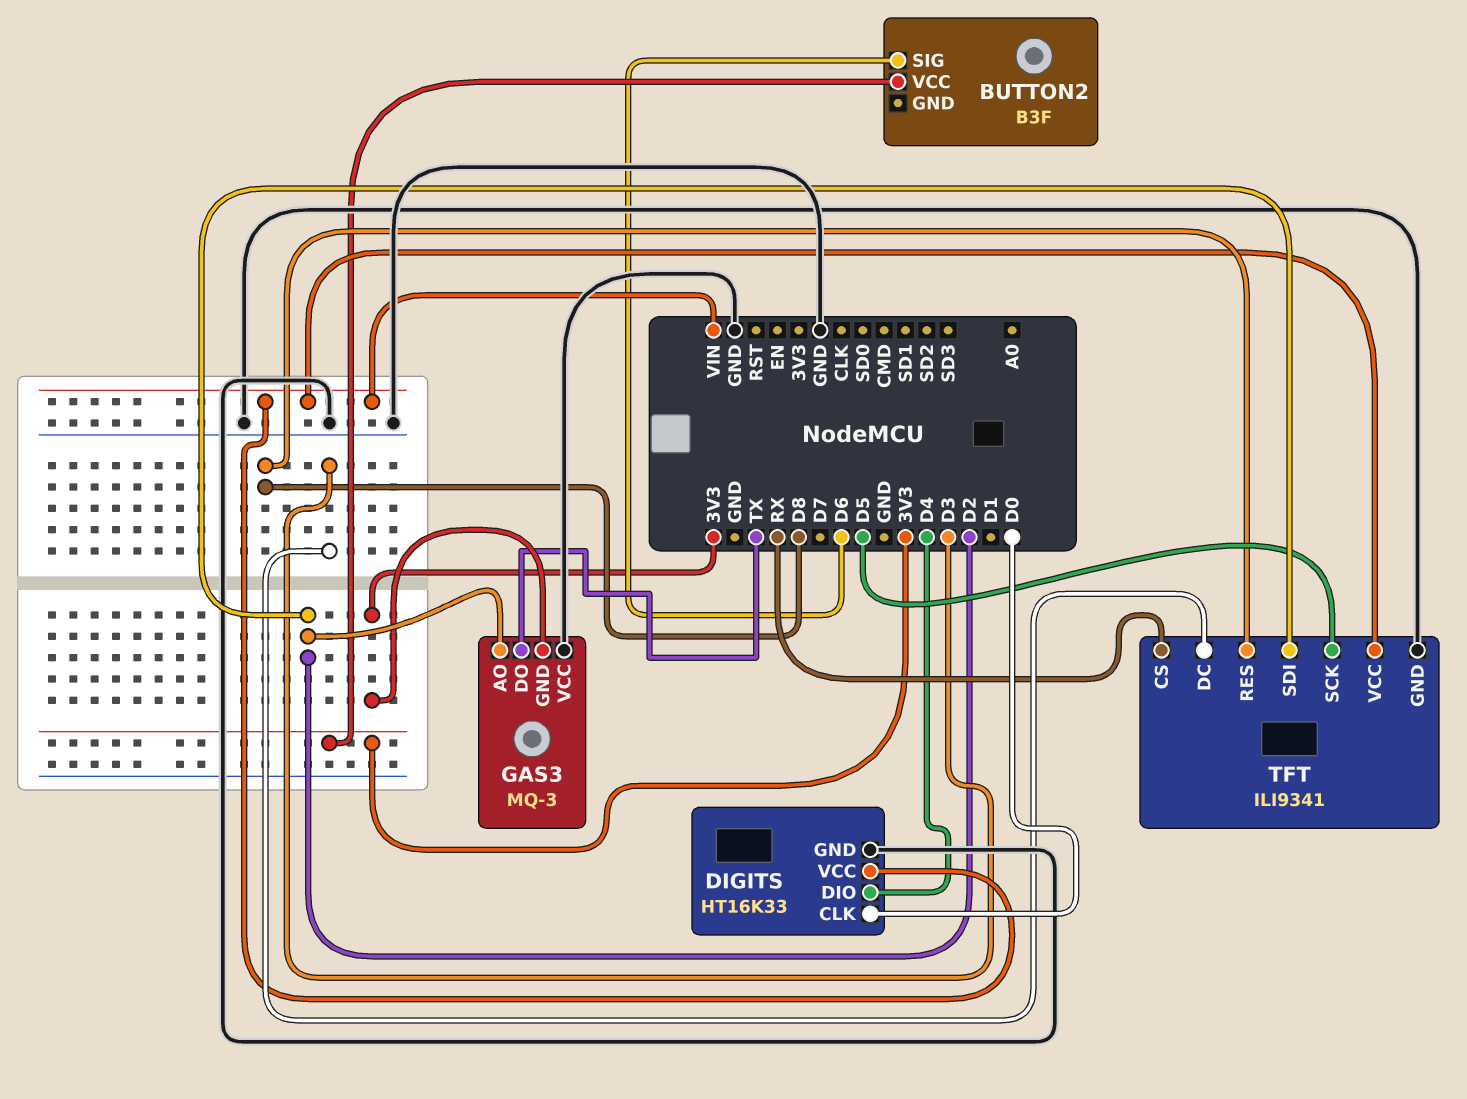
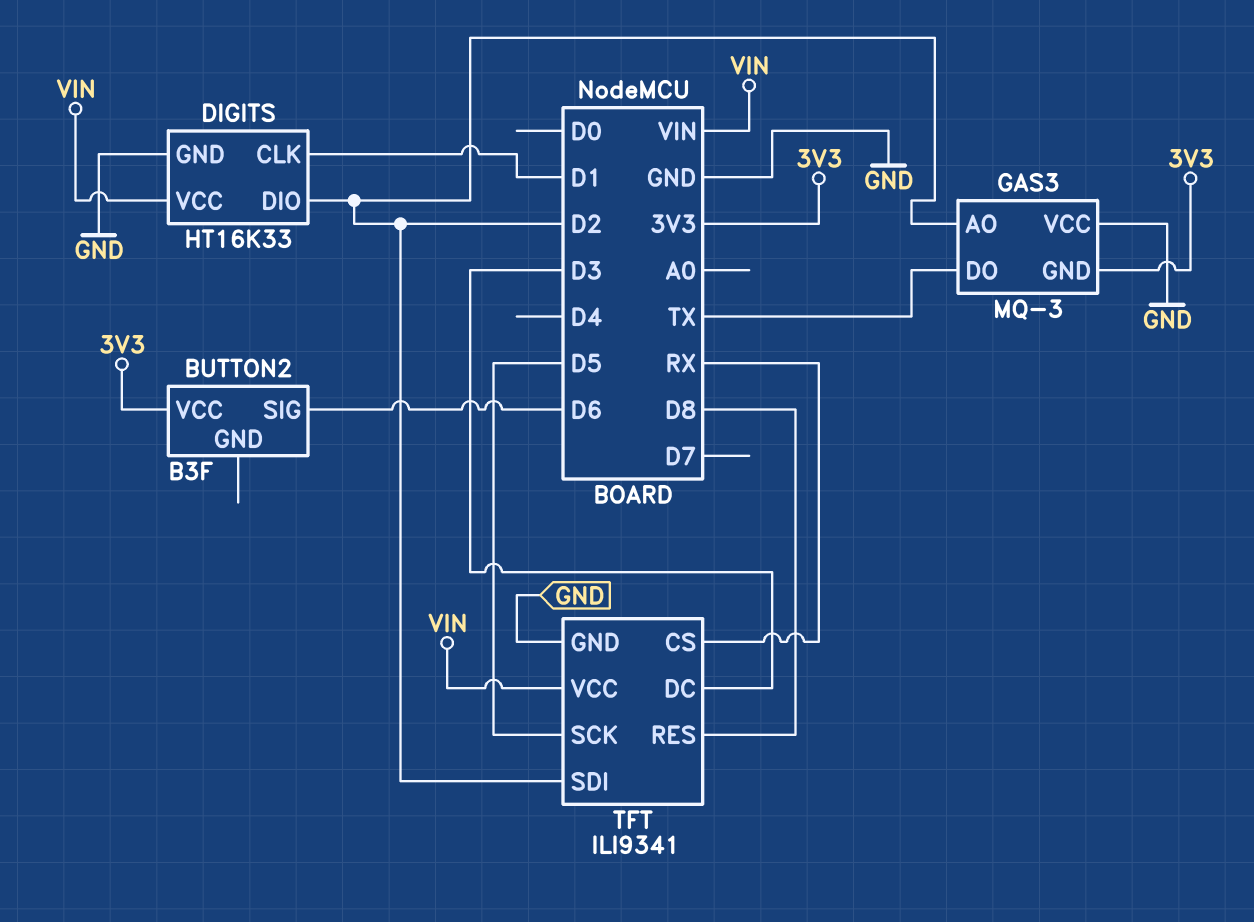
DIGITS pin CLK: D0 -> D1
DIGITS pin DIO: D4 -> D2

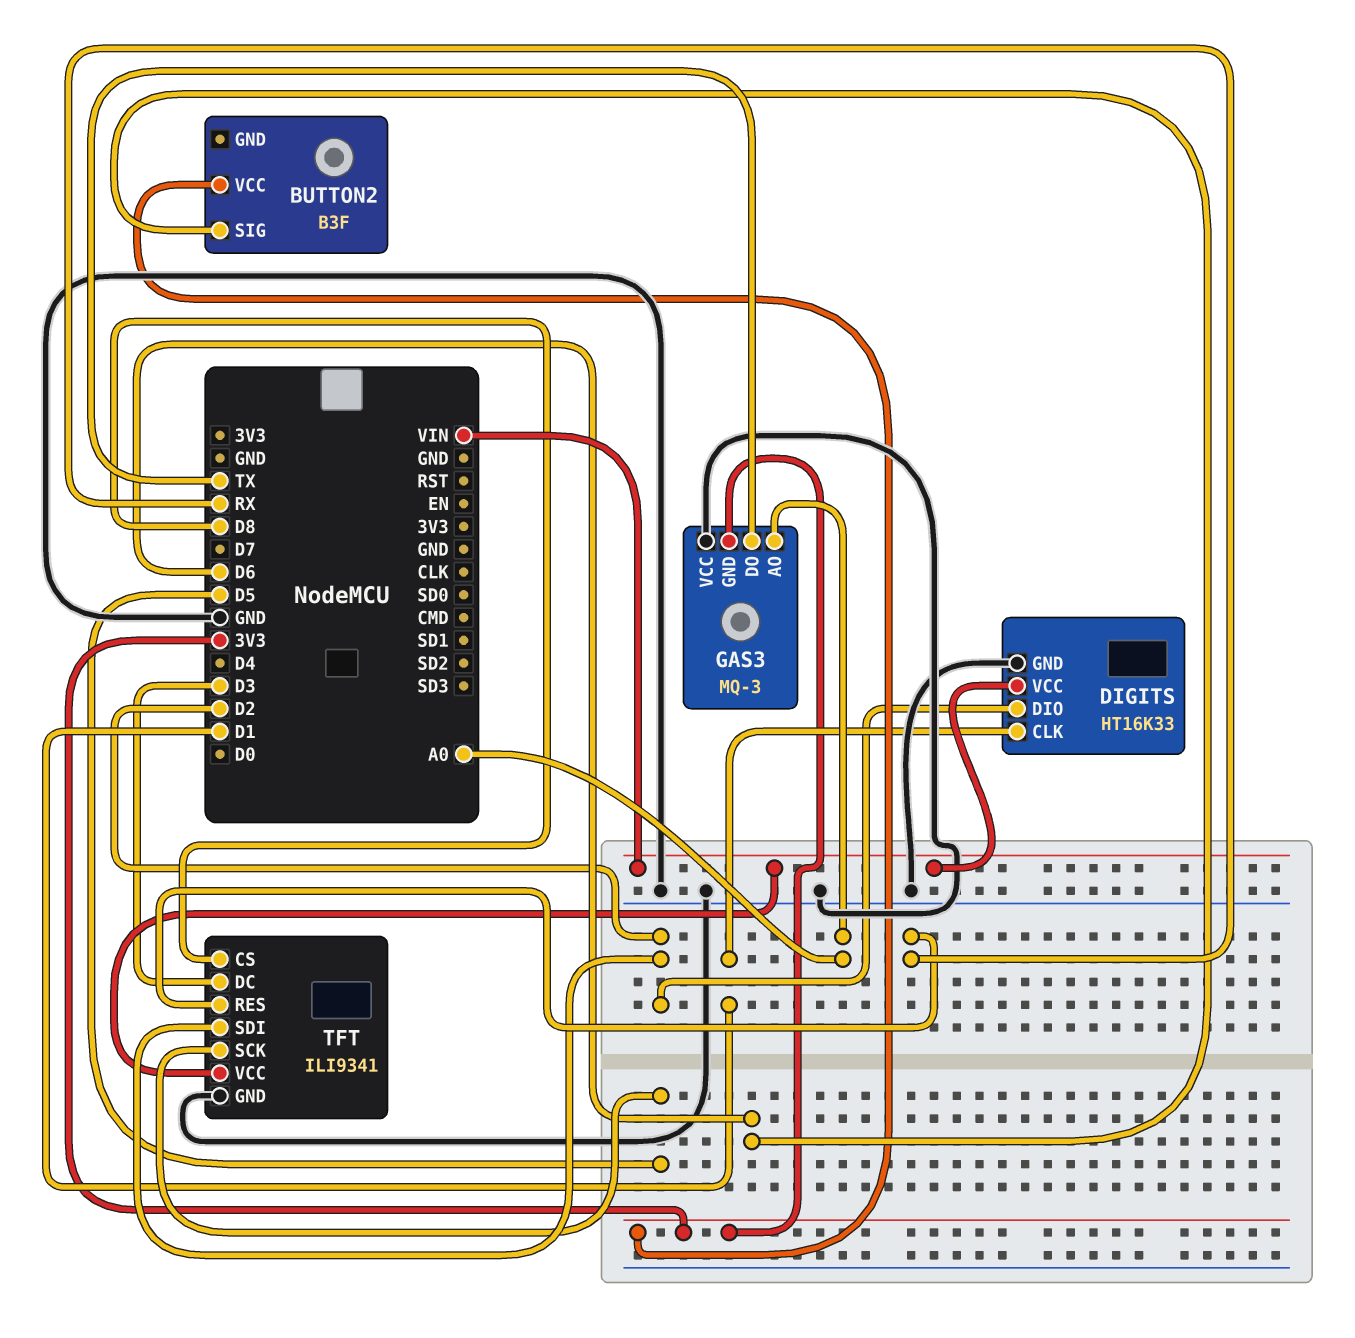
GAS3 pin AO: D2 -> A0
TFT pin CS: RX -> D8
TFT pin RES: D8 -> RX

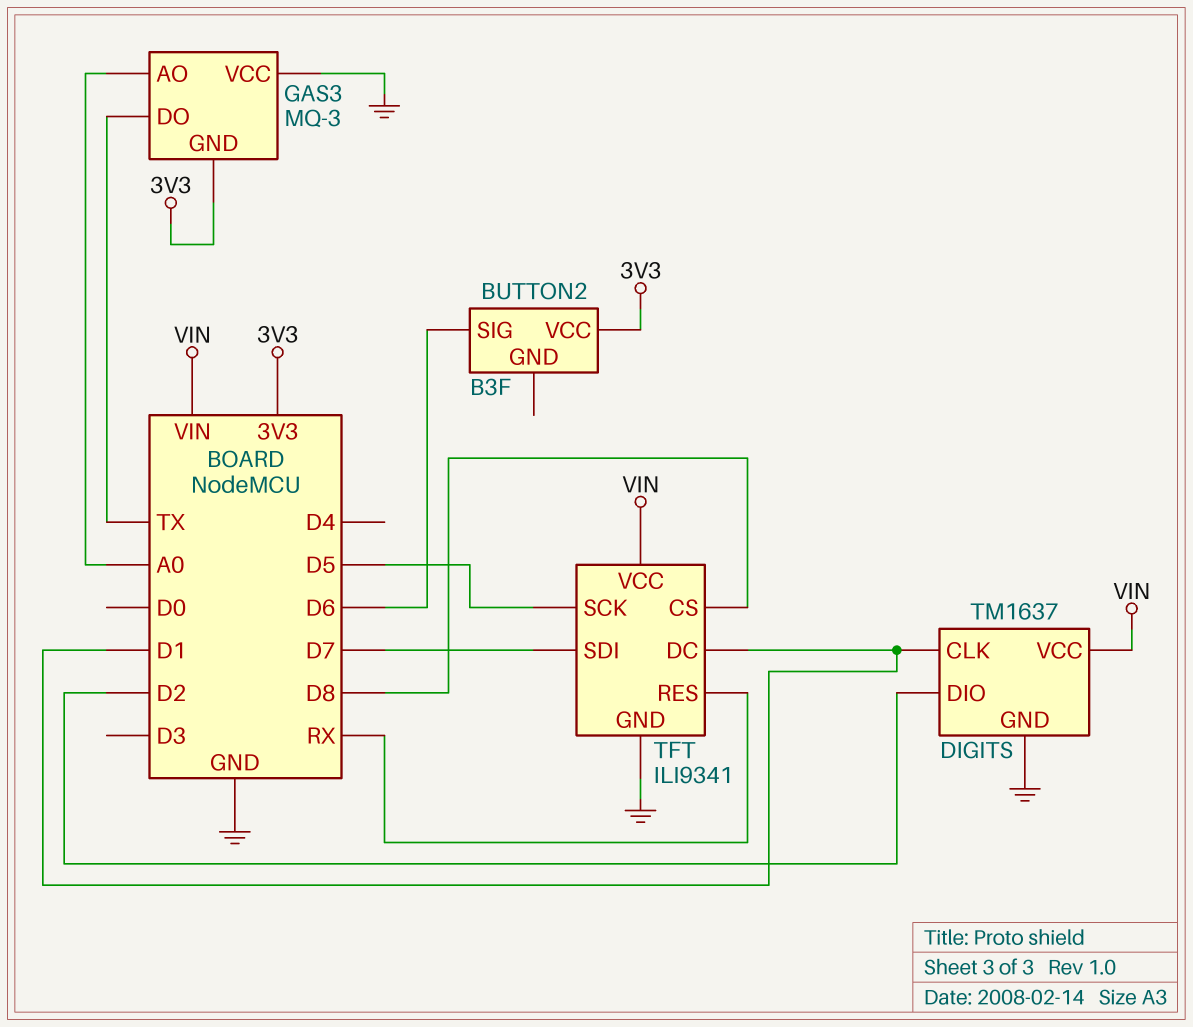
DIGITS: HT16K33 -> TM1637
TFT pin DC: D3 -> D1
TFT pin SDI: D2 -> D7

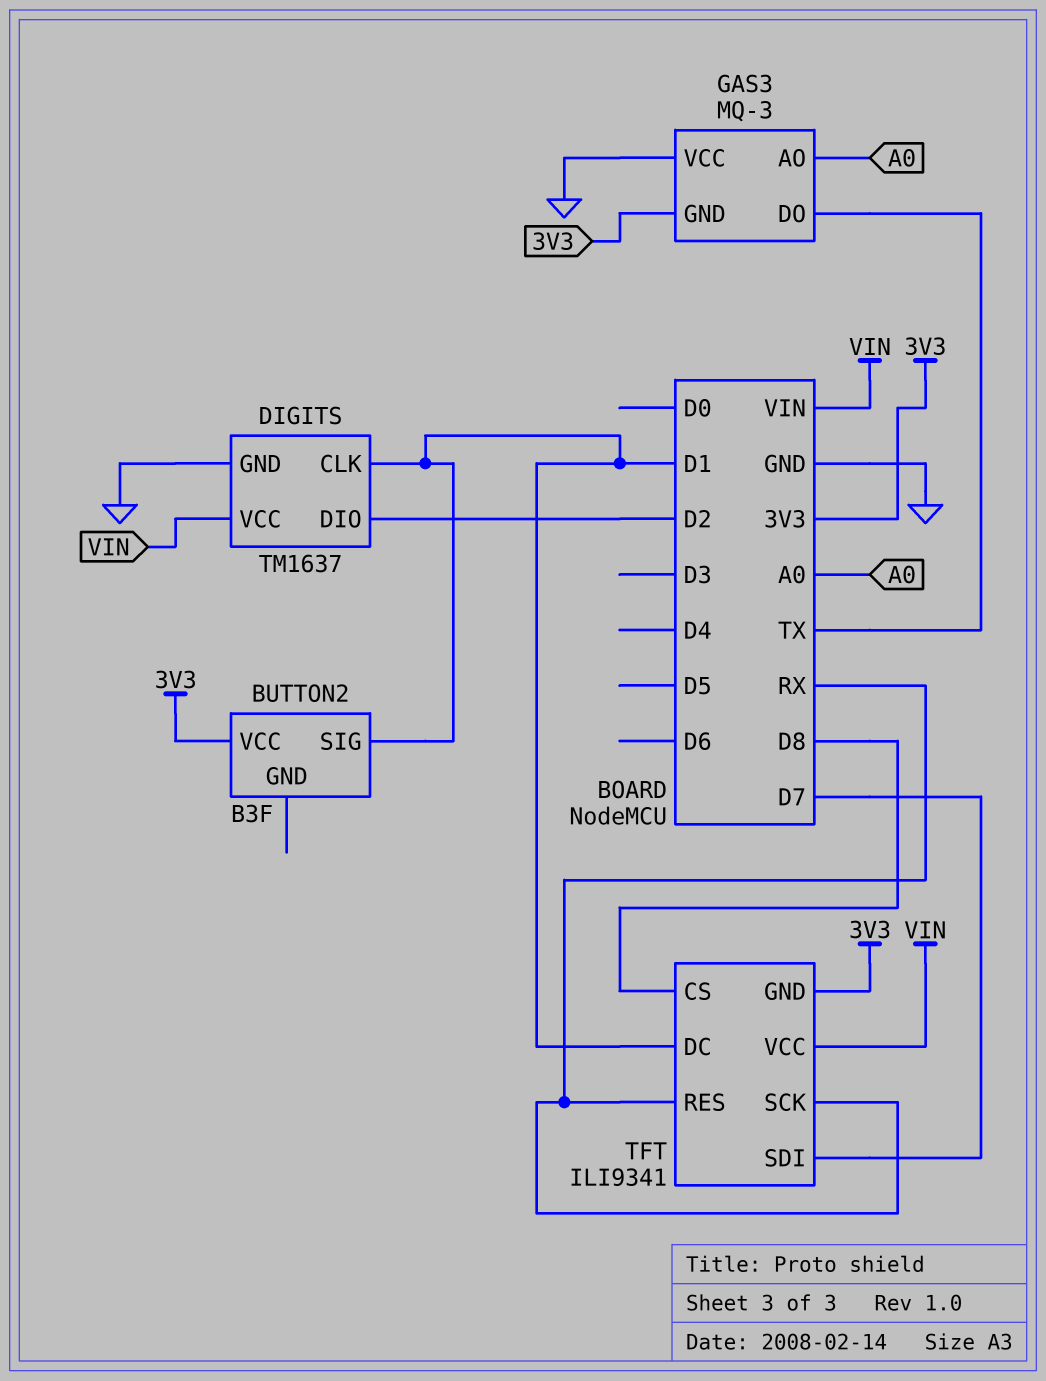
BUTTON2 pin SIG: D6 -> D1
TFT pin GND: GND -> 3V3
TFT pin SCK: D5 -> RX

